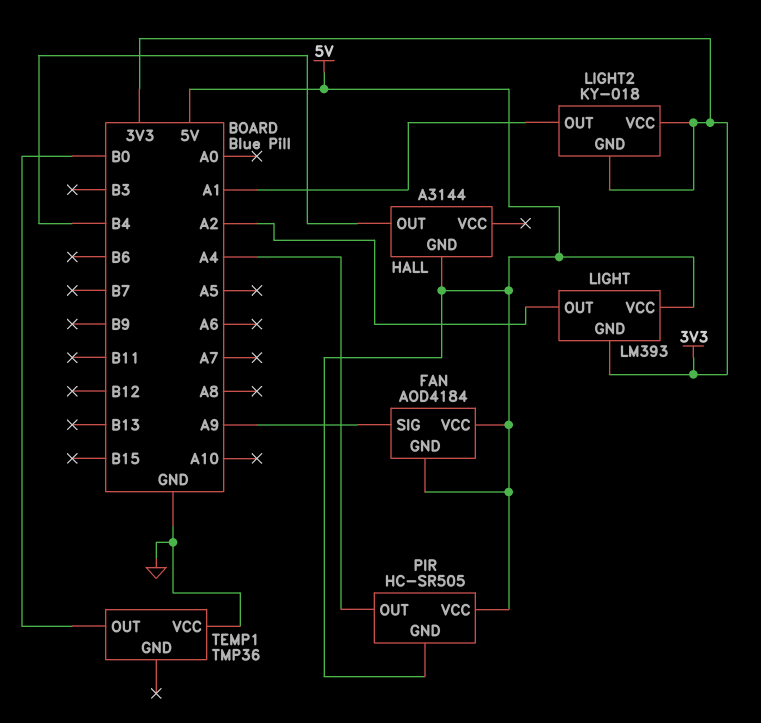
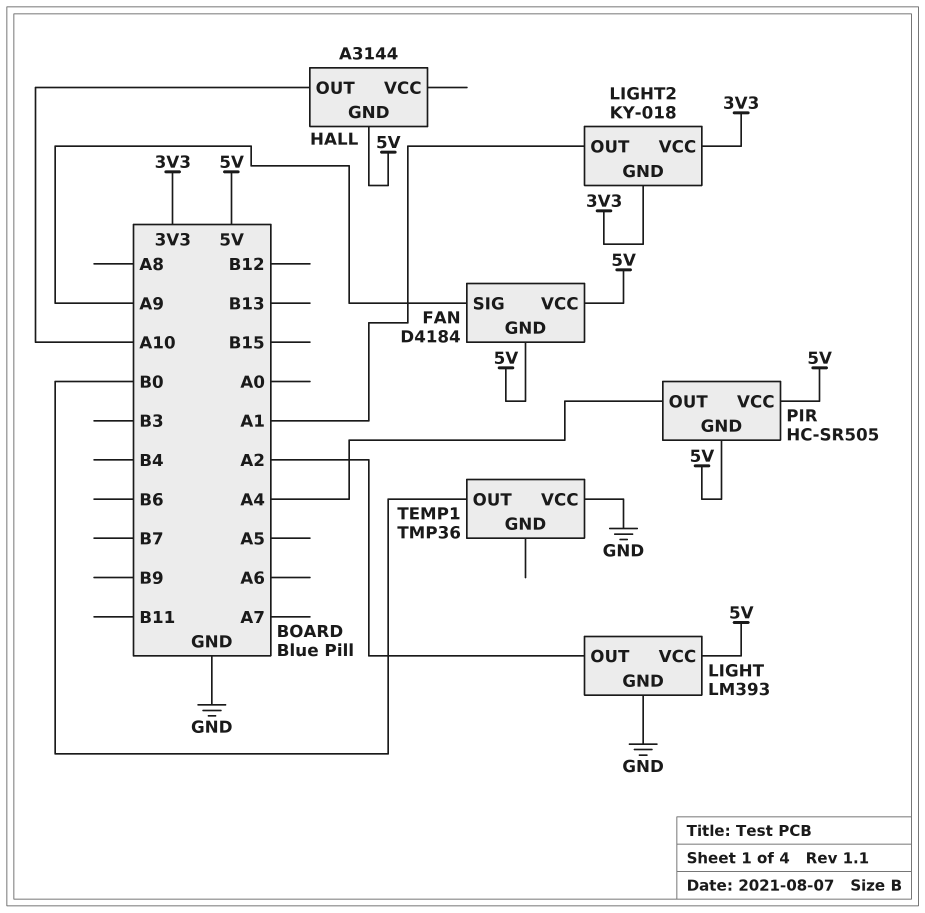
FAN: AOD4184 -> D4184
HALL pin OUT: B4 -> A10
LIGHT pin GND: 3V3 -> GND

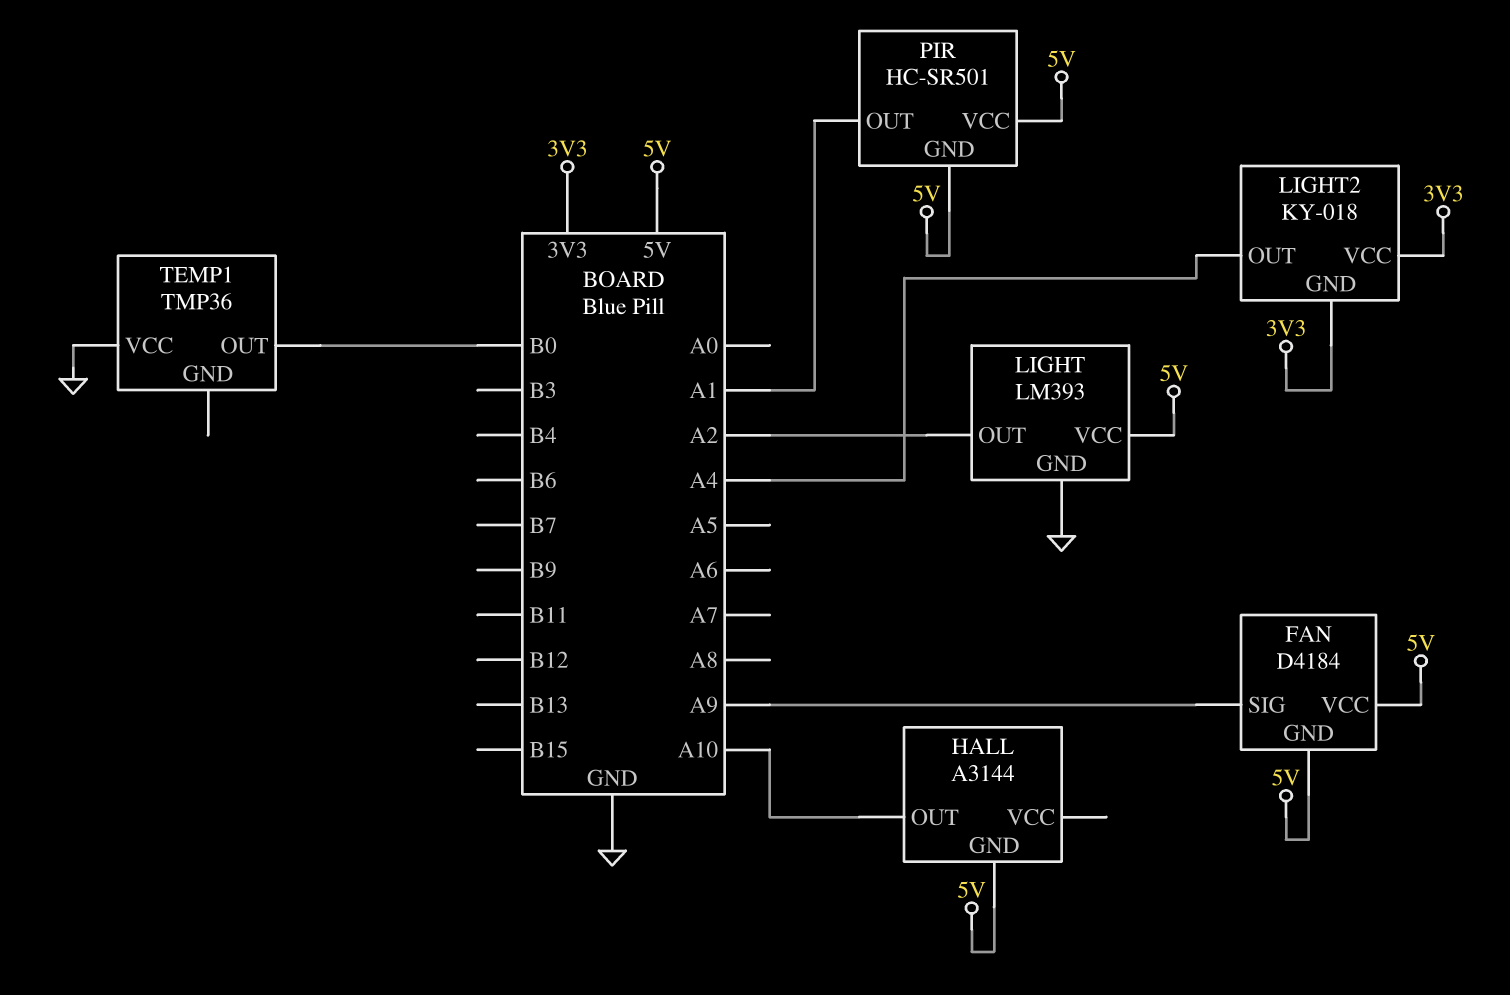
LIGHT2 pin OUT: A1 -> A4
PIR: HC-SR505 -> HC-SR501
PIR pin OUT: A4 -> A1

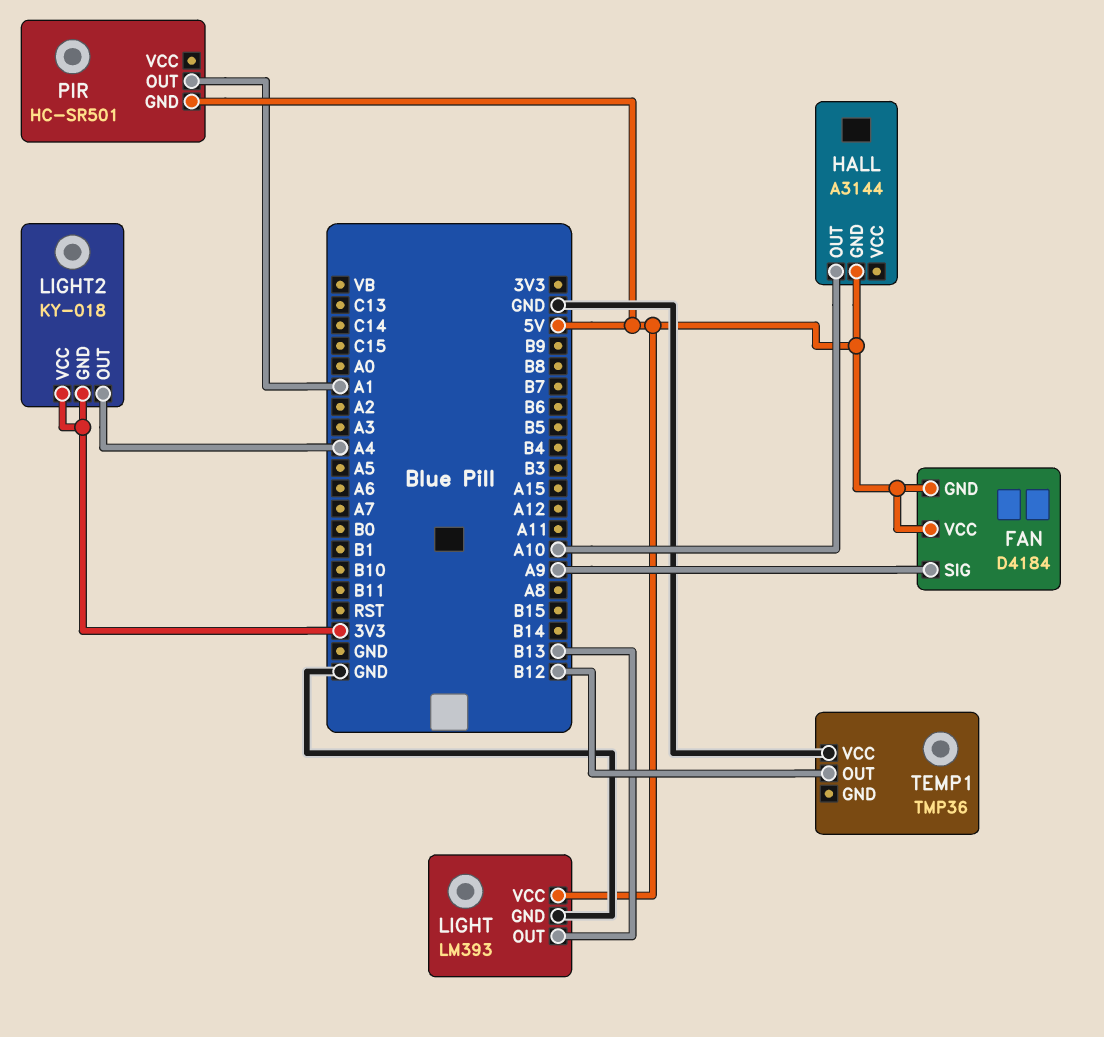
LIGHT pin OUT: A2 -> B13
PIR pin VCC: 5V -> none
TEMP1 pin OUT: B0 -> B12

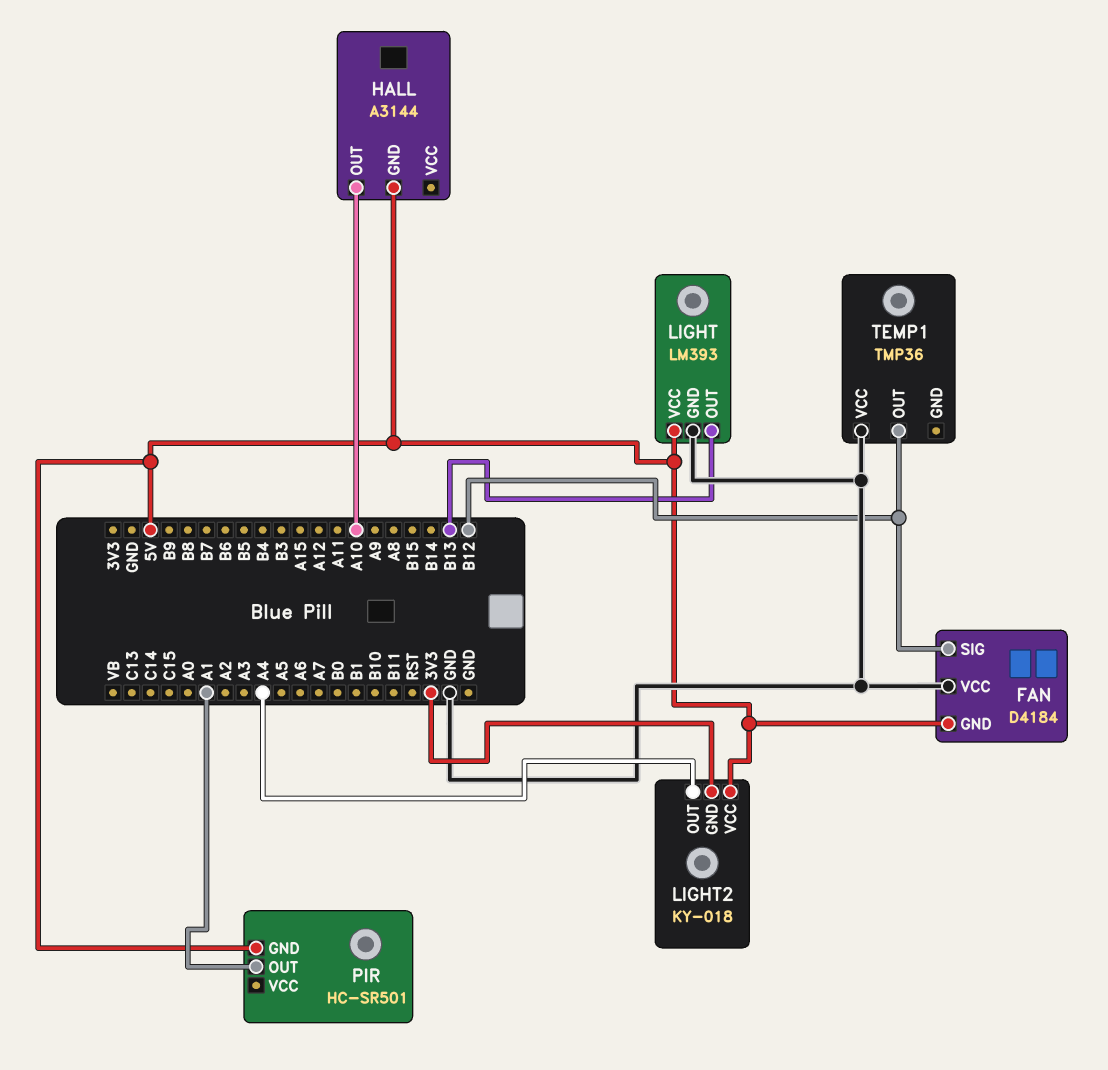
FAN pin SIG: A9 -> B12
FAN pin VCC: 5V -> GND
LIGHT2 pin VCC: 3V3 -> 5V

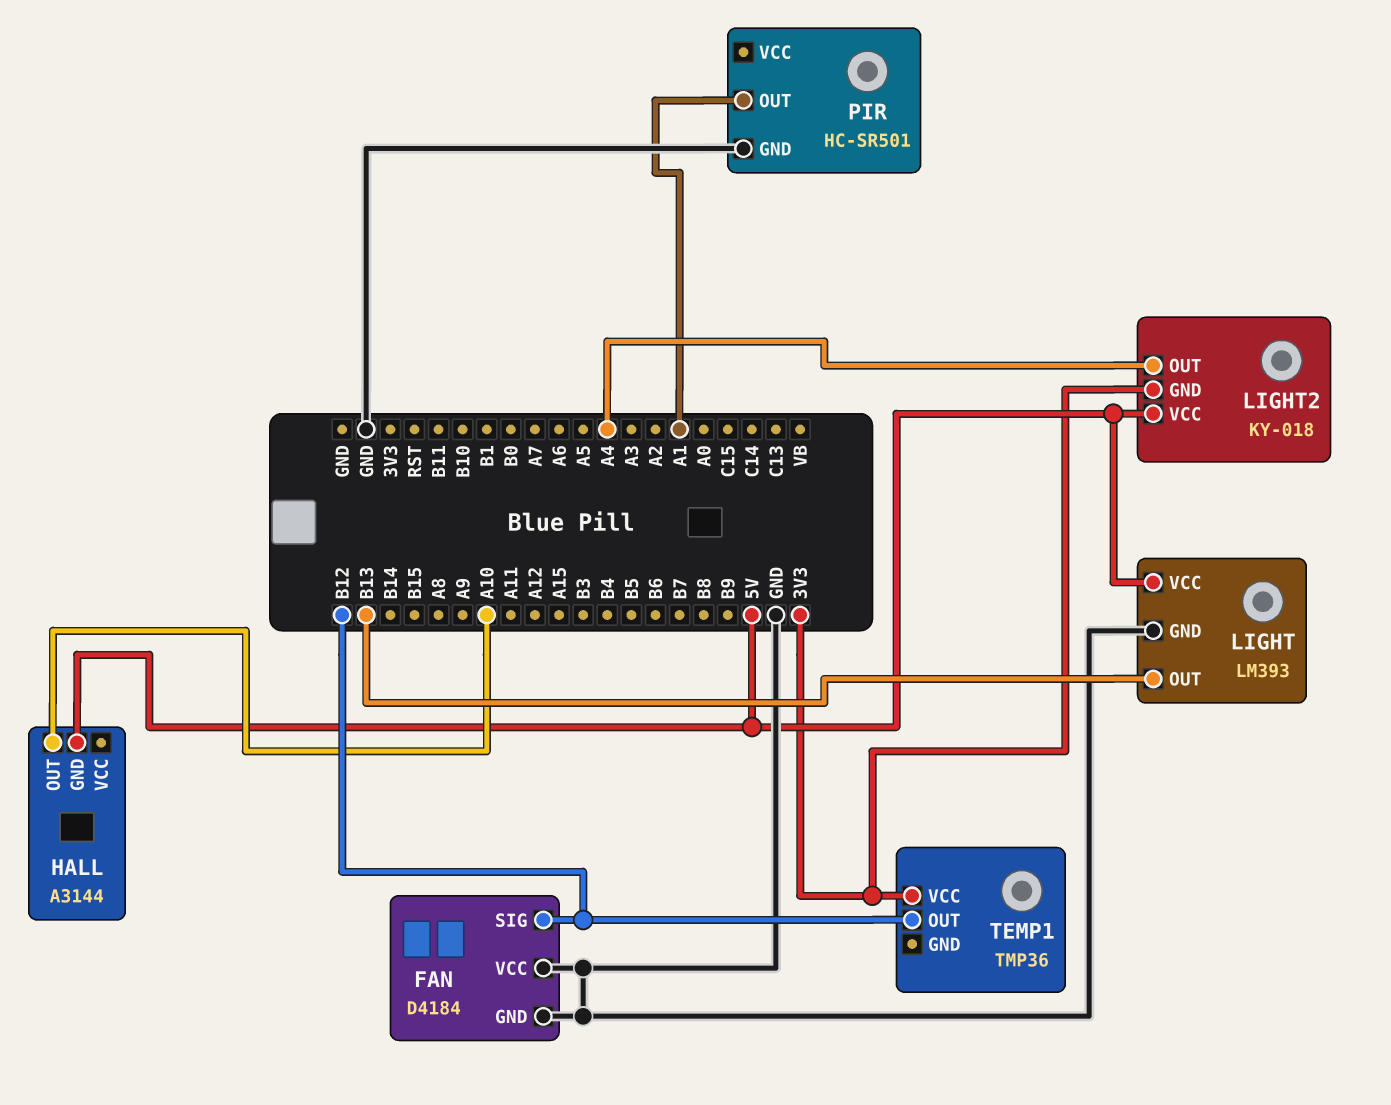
FAN pin GND: 5V -> GND
PIR pin GND: 5V -> GND
TEMP1 pin VCC: GND -> 3V3

